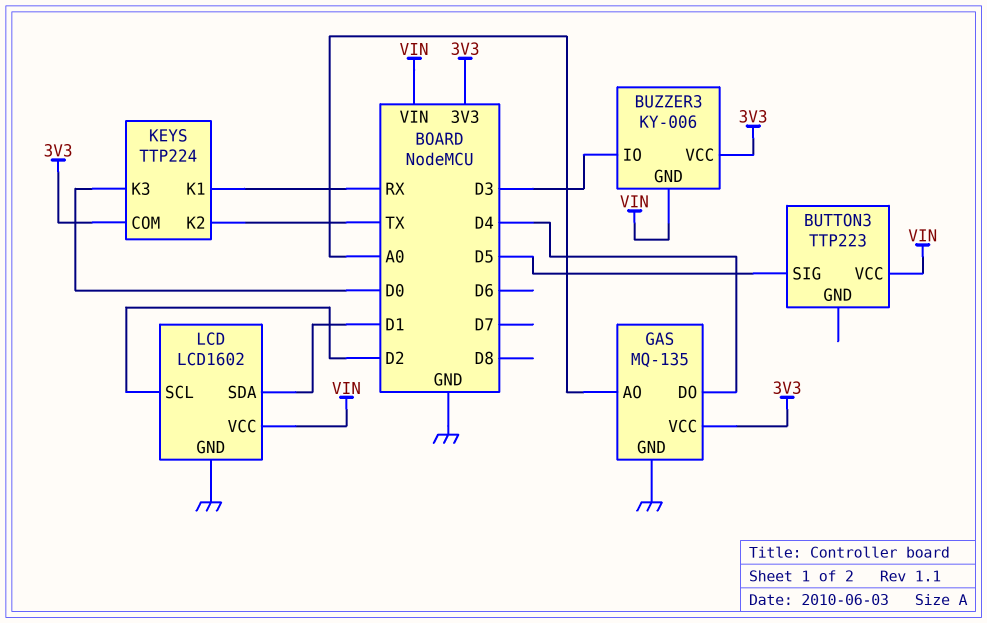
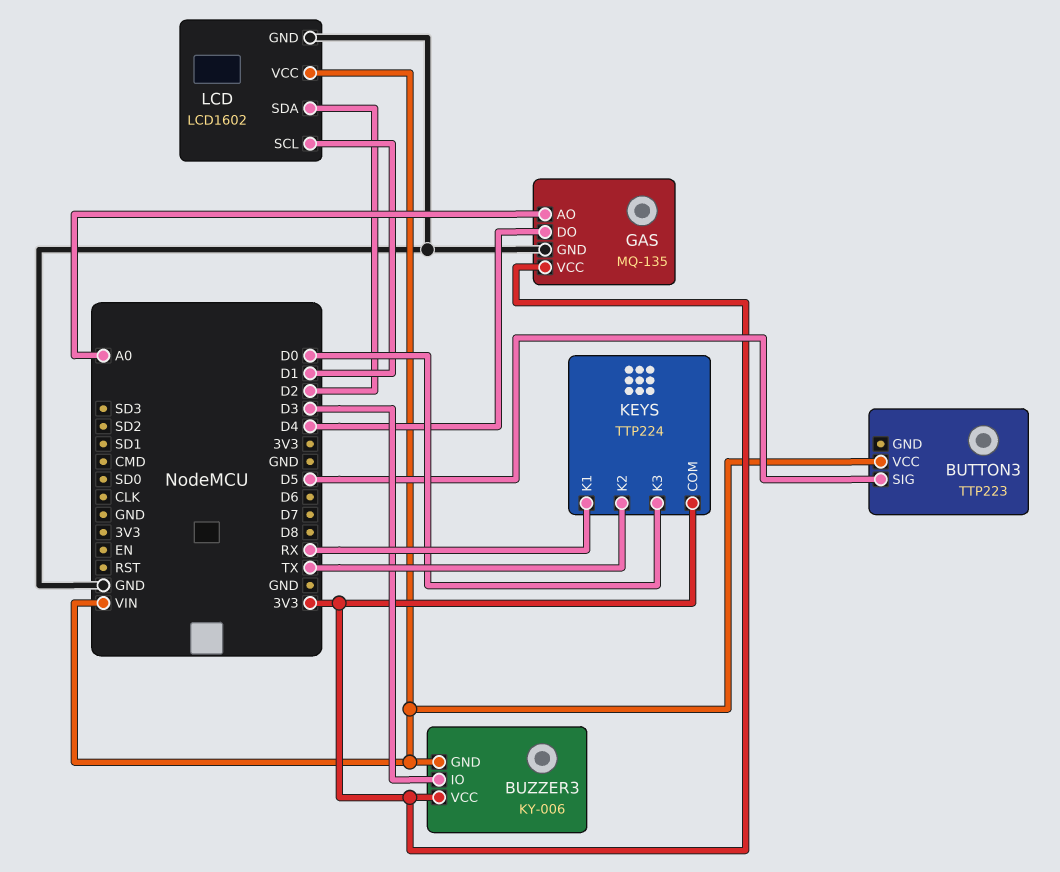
LCD pin SCL: D2 -> D1
LCD pin SDA: D1 -> D2

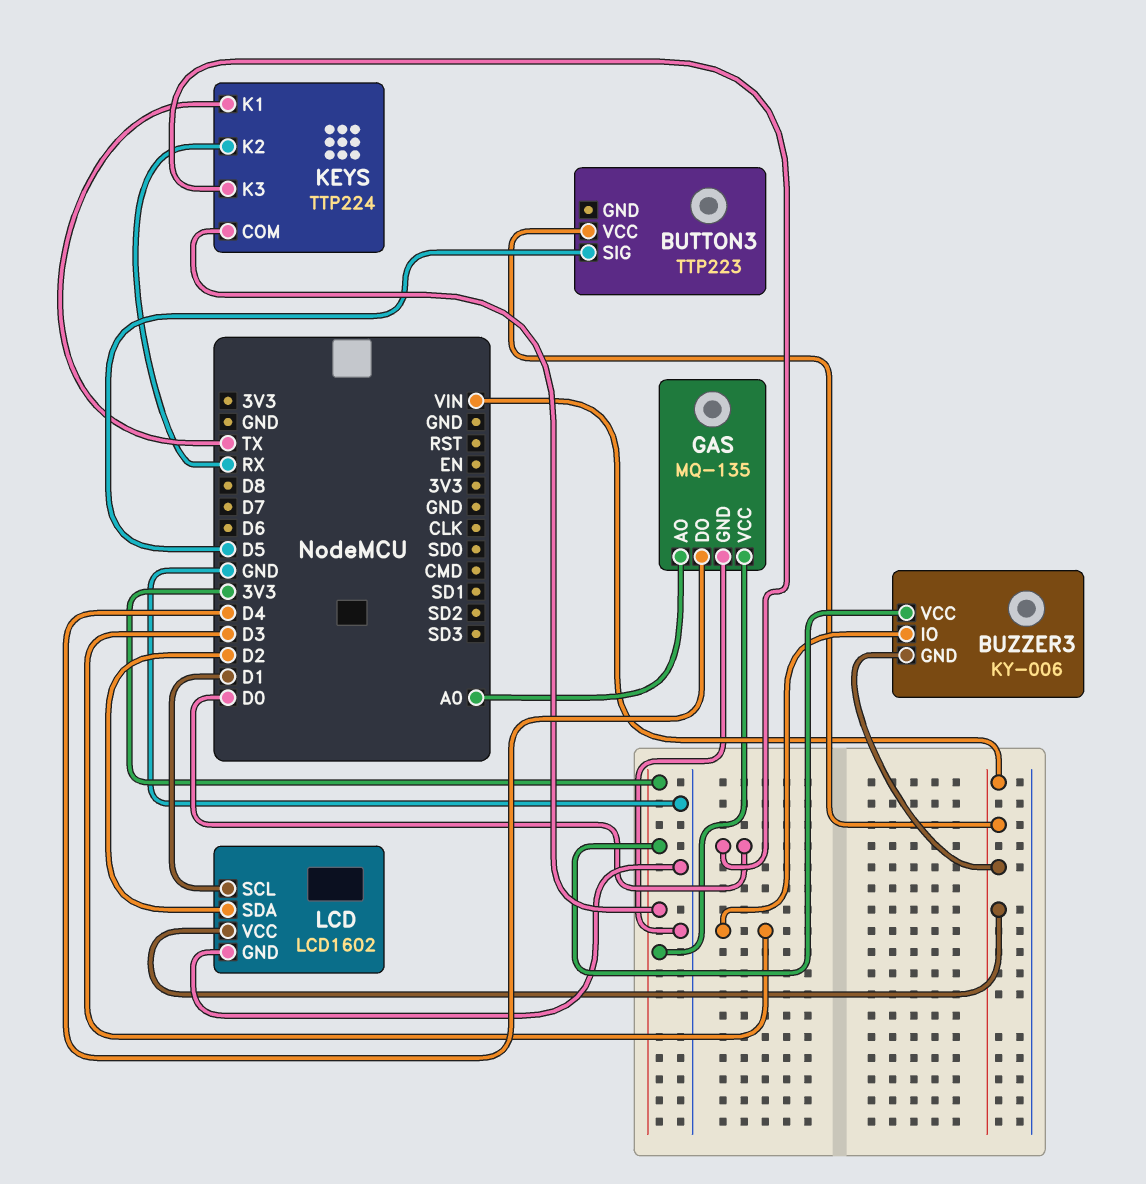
KEYS pin K1: RX -> TX
KEYS pin K2: TX -> RX

